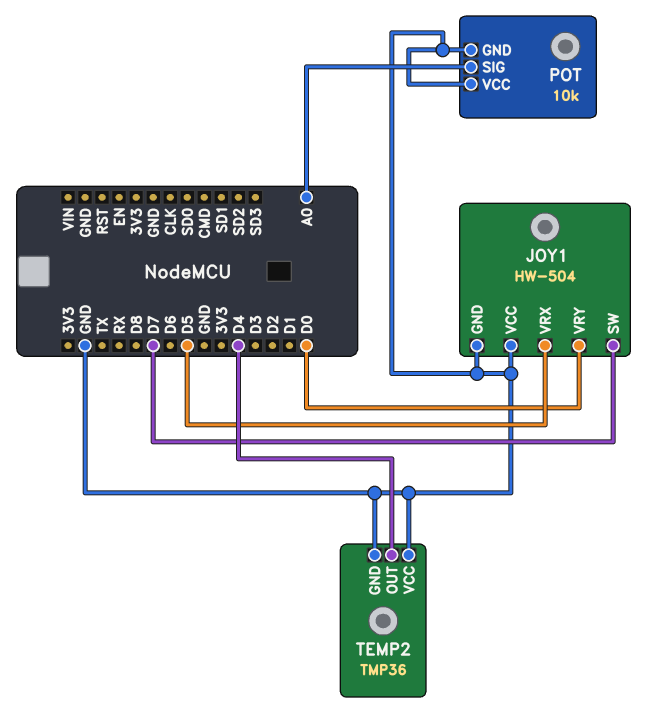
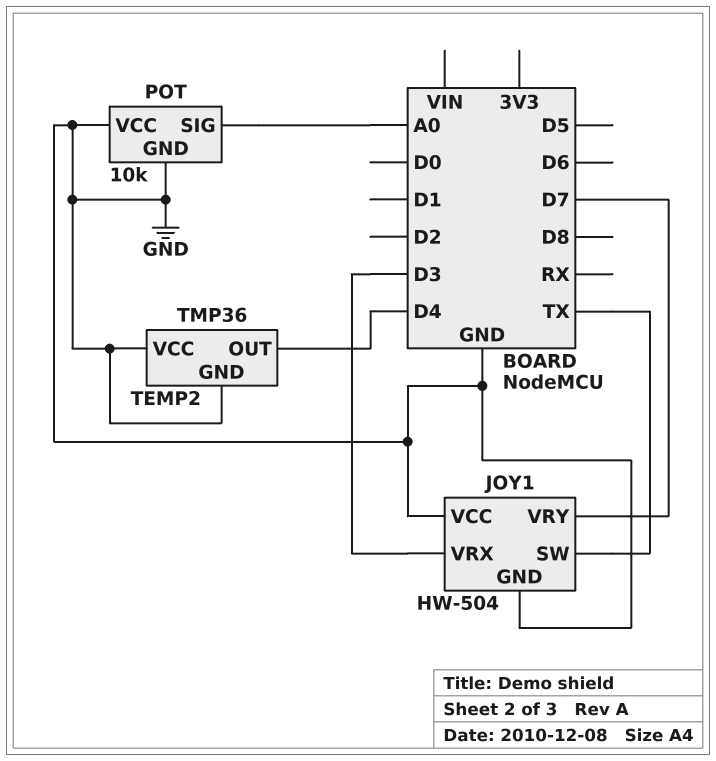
JOY1 pin SW: D7 -> TX
JOY1 pin VRX: D5 -> D3
JOY1 pin VRY: D0 -> D7

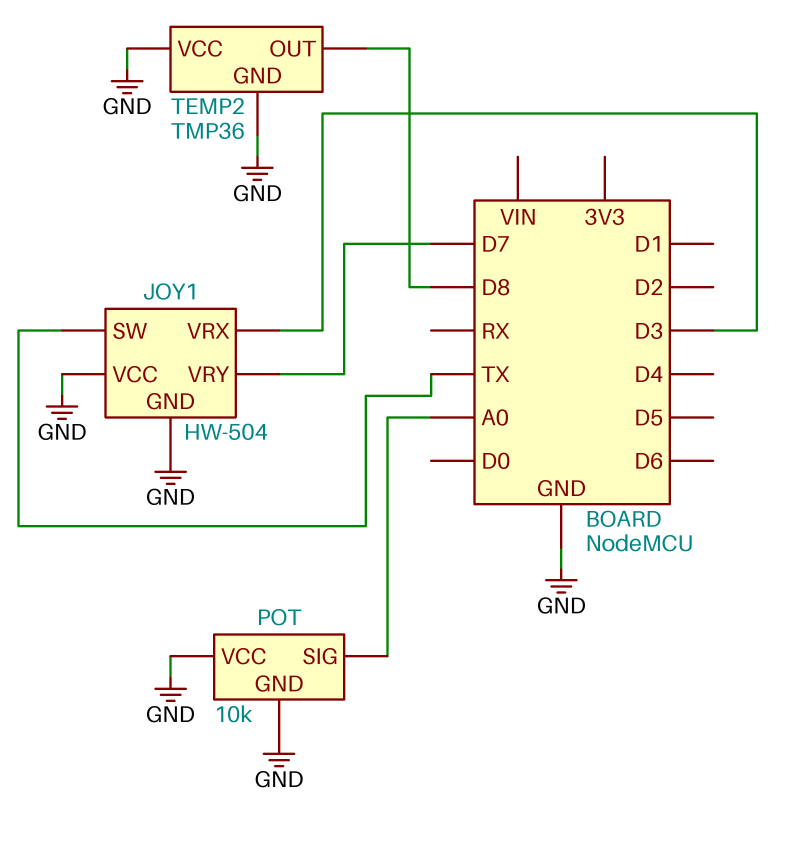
TEMP2 pin OUT: D4 -> D8

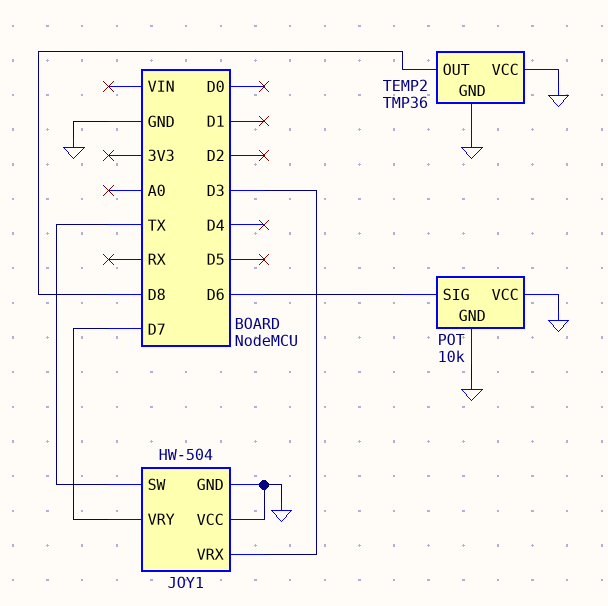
POT pin SIG: A0 -> D6

